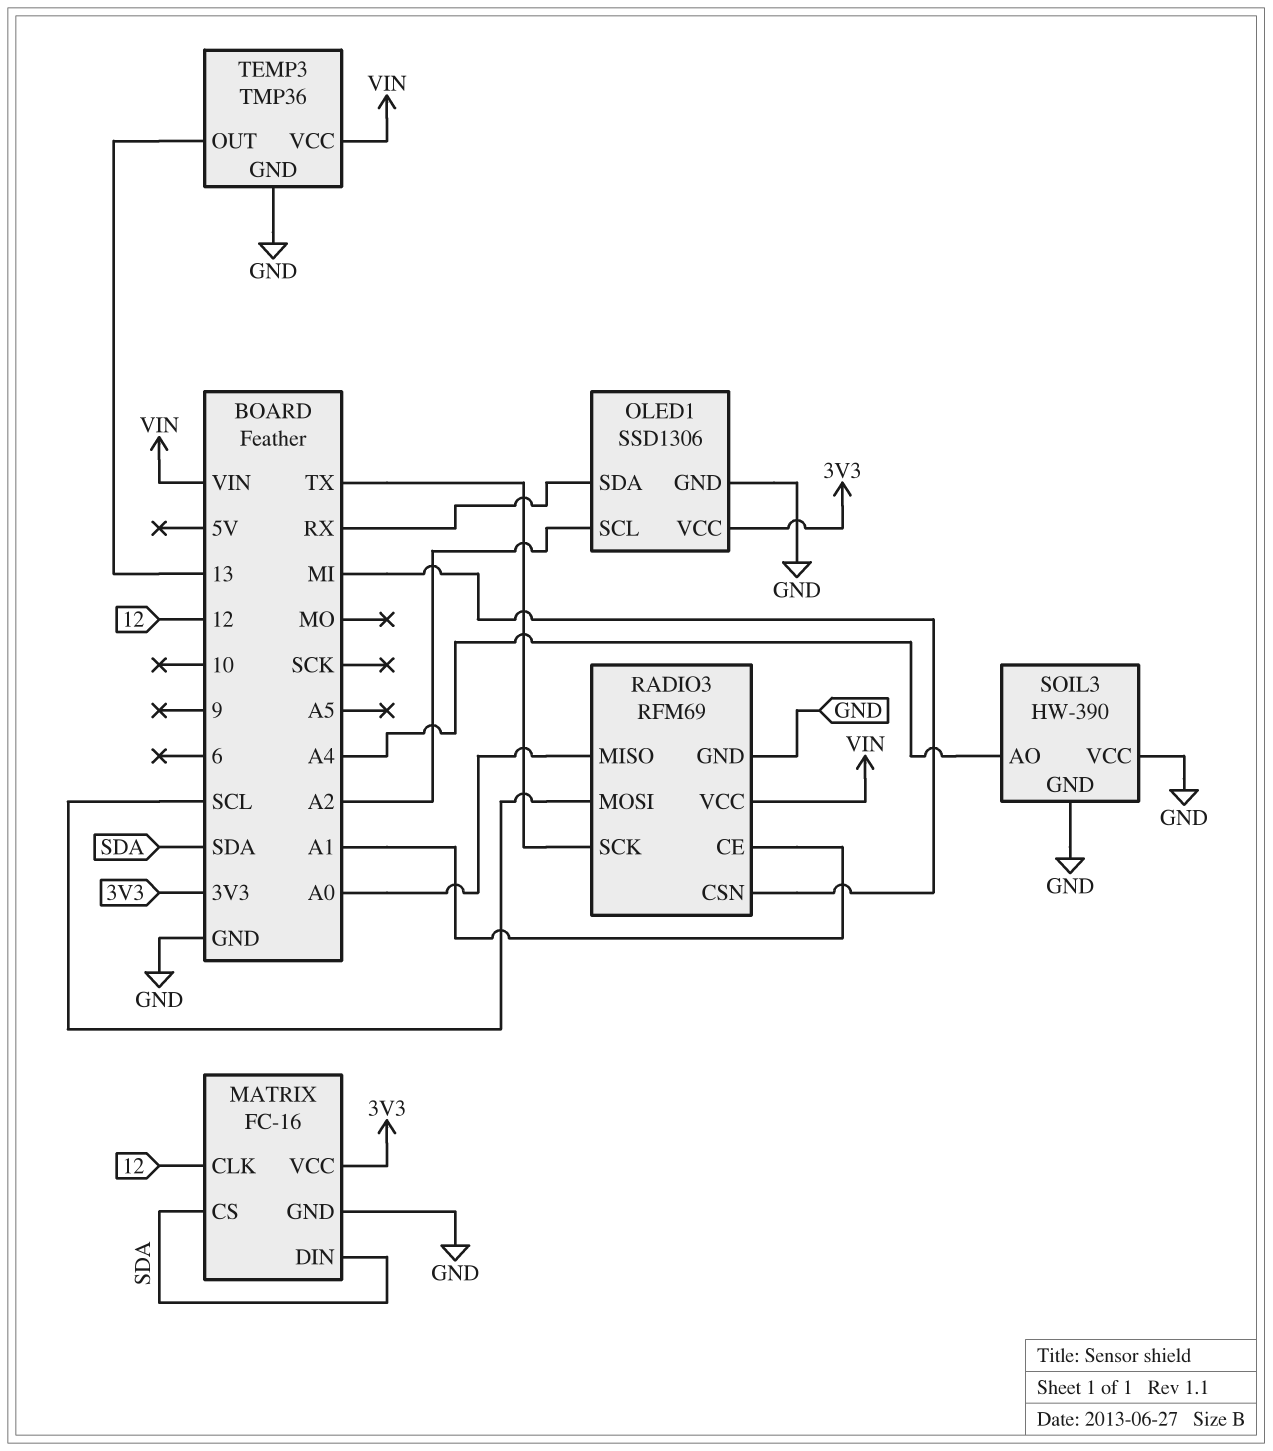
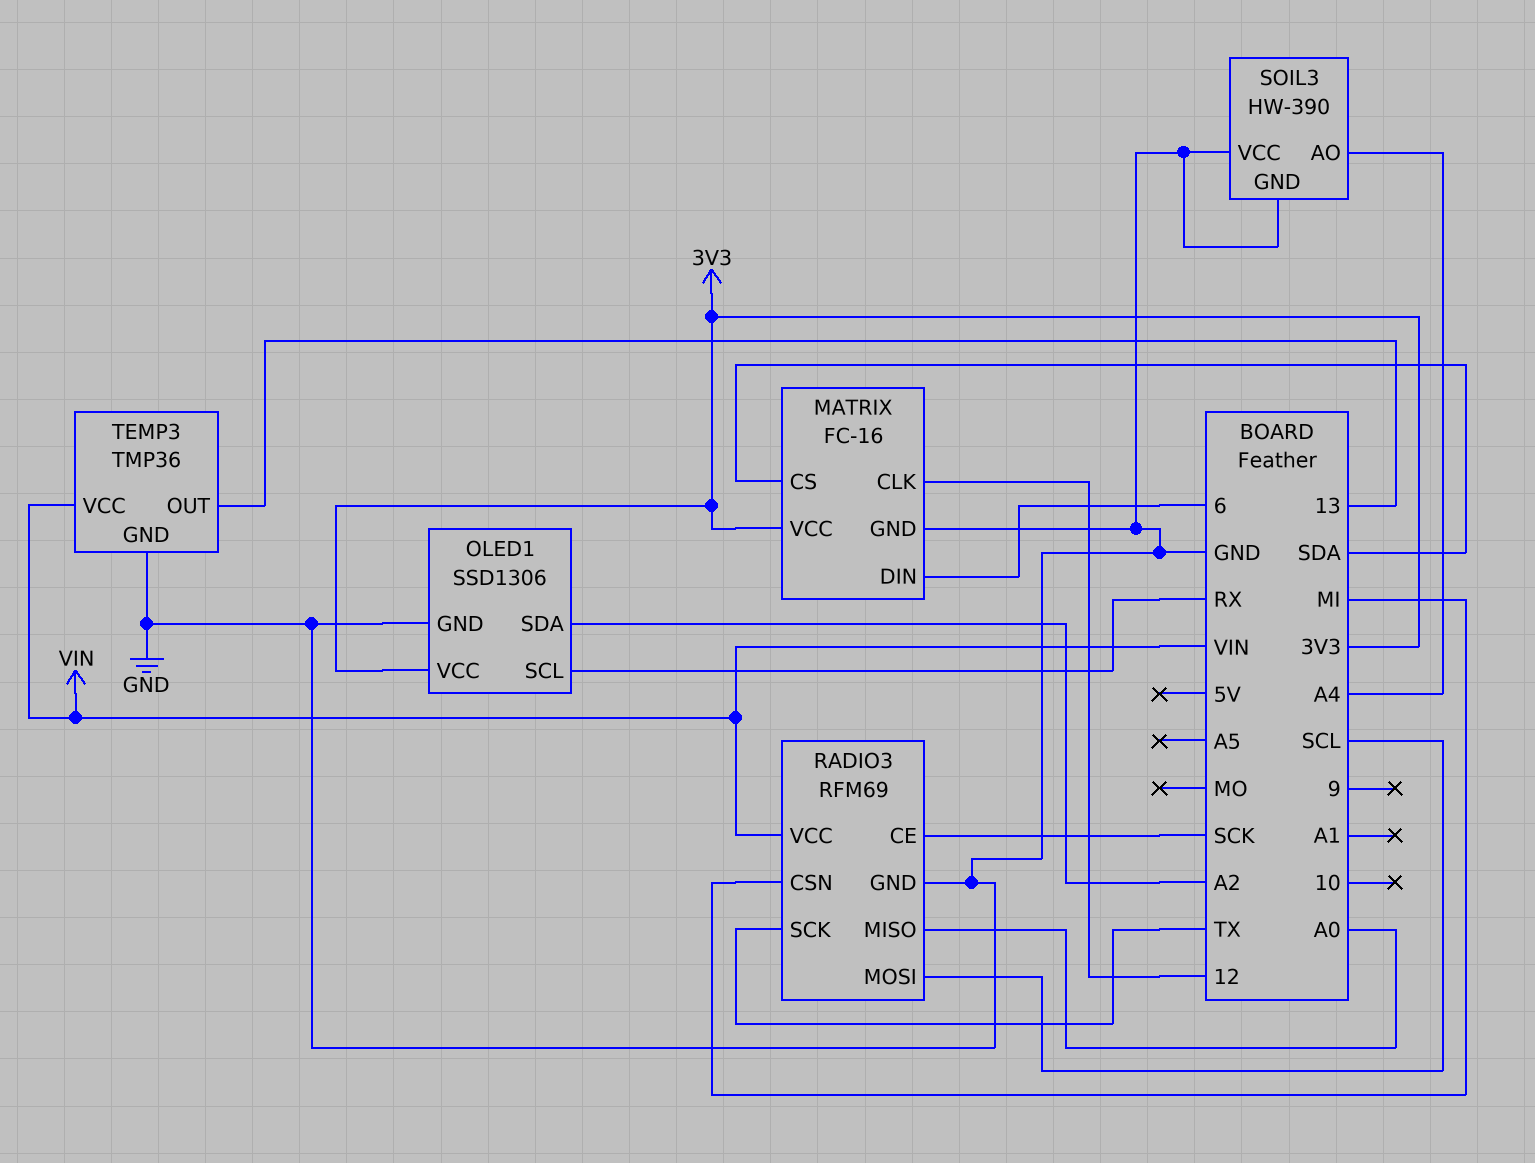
MATRIX pin DIN: SDA -> 6
OLED1 pin SCL: A2 -> RX
OLED1 pin SDA: RX -> A2
RADIO3 pin CE: A1 -> SCK

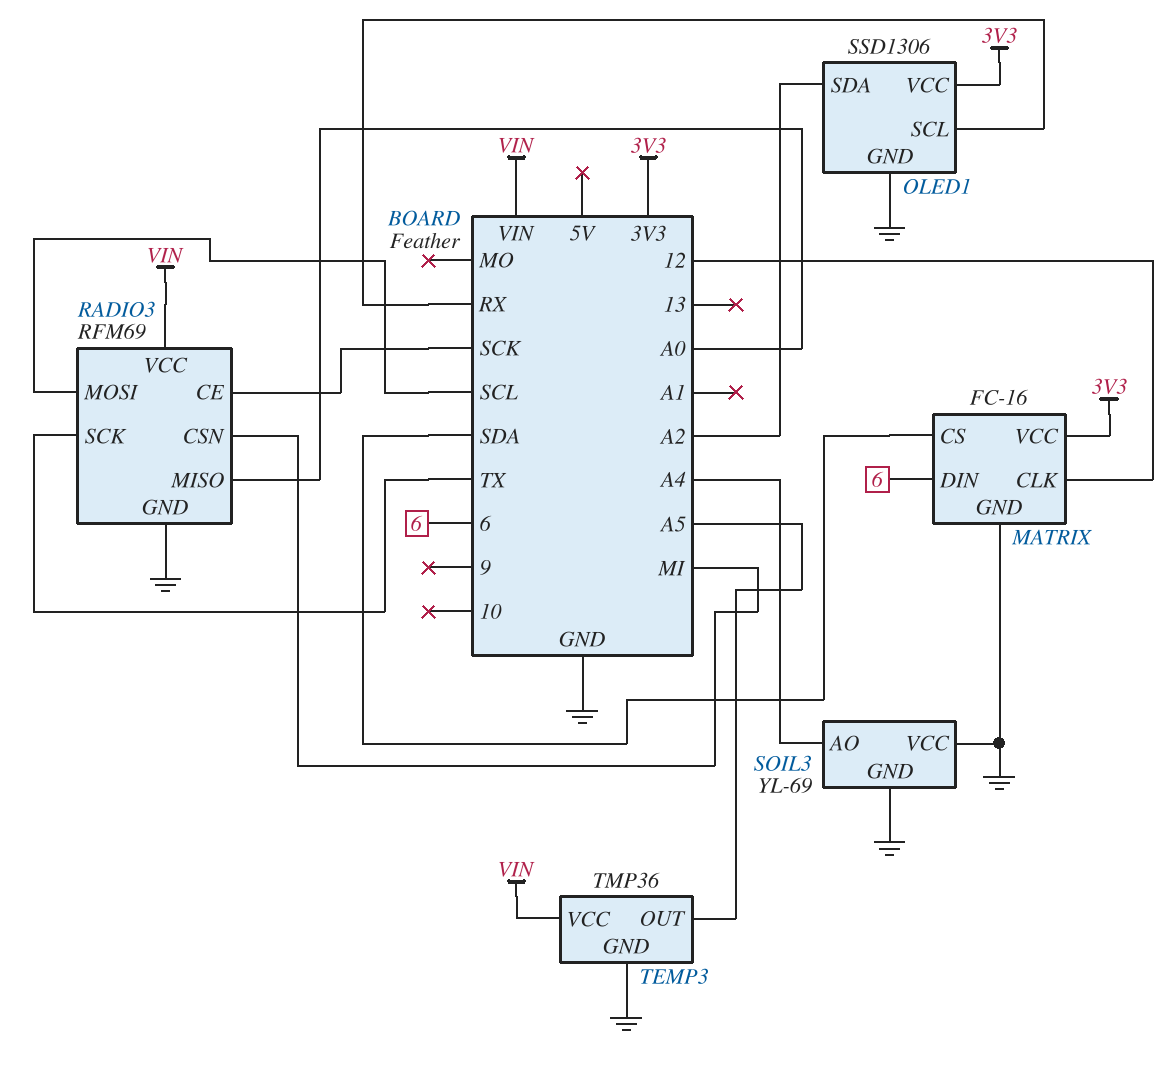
SOIL3: HW-390 -> YL-69
TEMP3 pin OUT: 13 -> A5

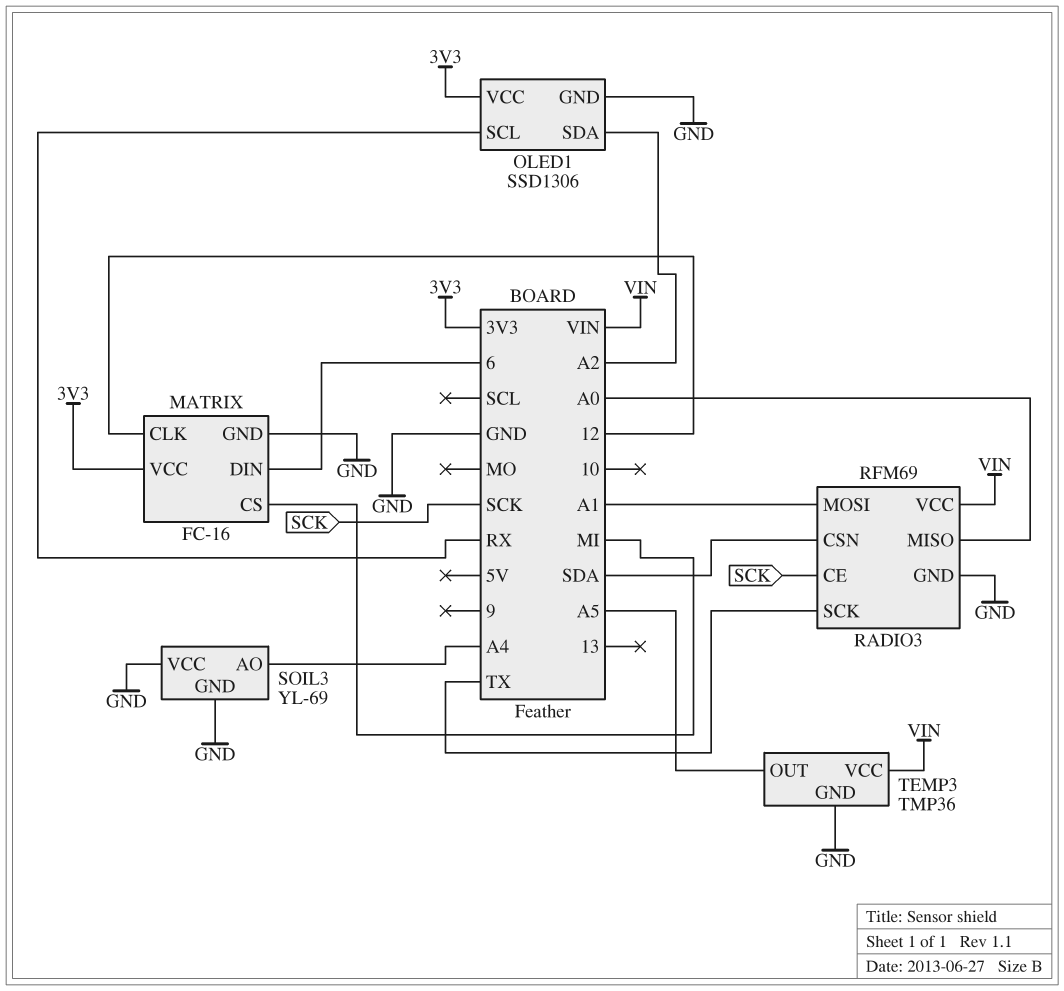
MATRIX pin CS: SDA -> MI
RADIO3 pin CSN: MI -> SDA
RADIO3 pin MOSI: SCL -> A1

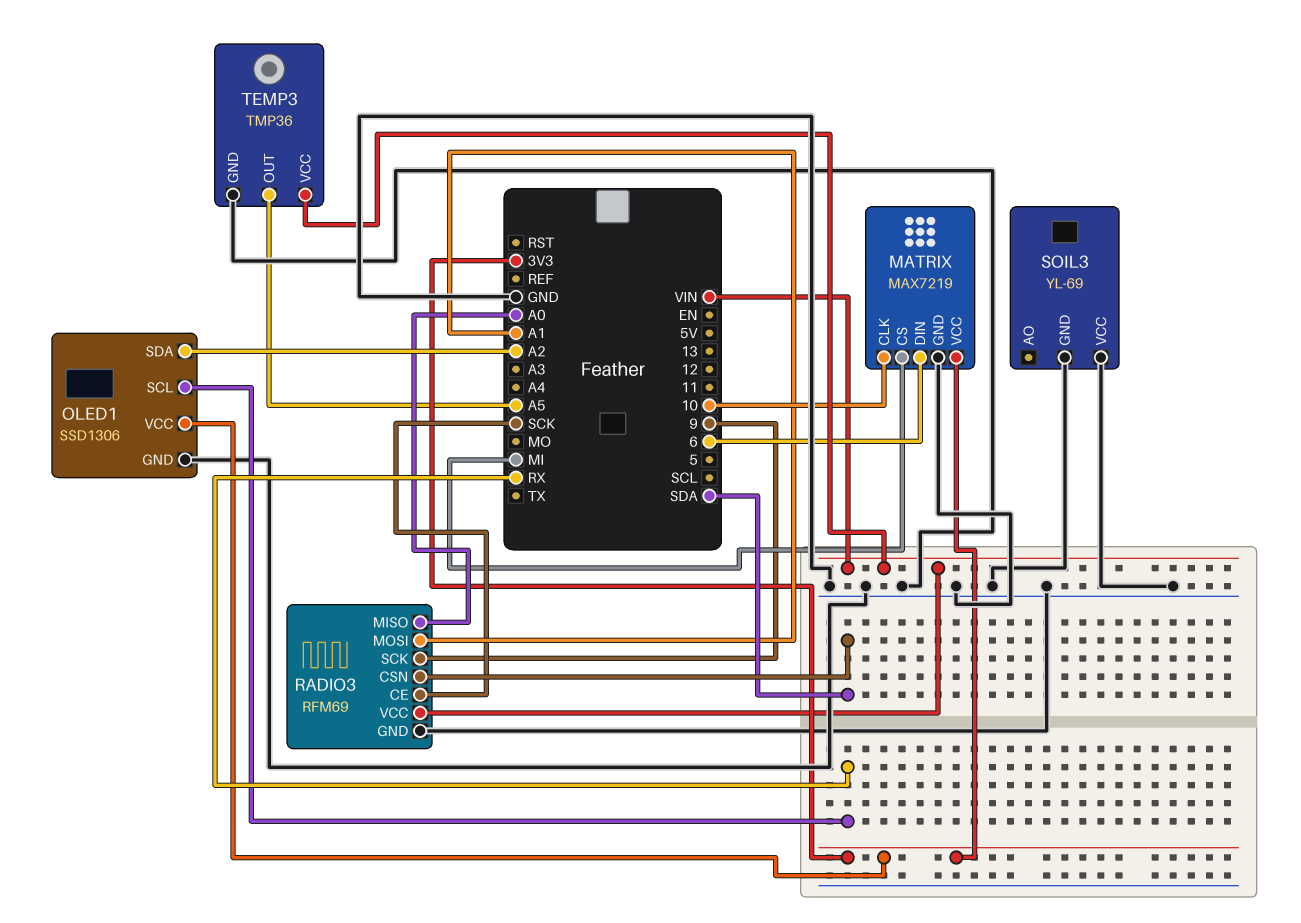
MATRIX: FC-16 -> MAX7219
MATRIX pin CLK: 12 -> 10
RADIO3 pin SCK: TX -> 9
SOIL3 pin AO: A4 -> none

